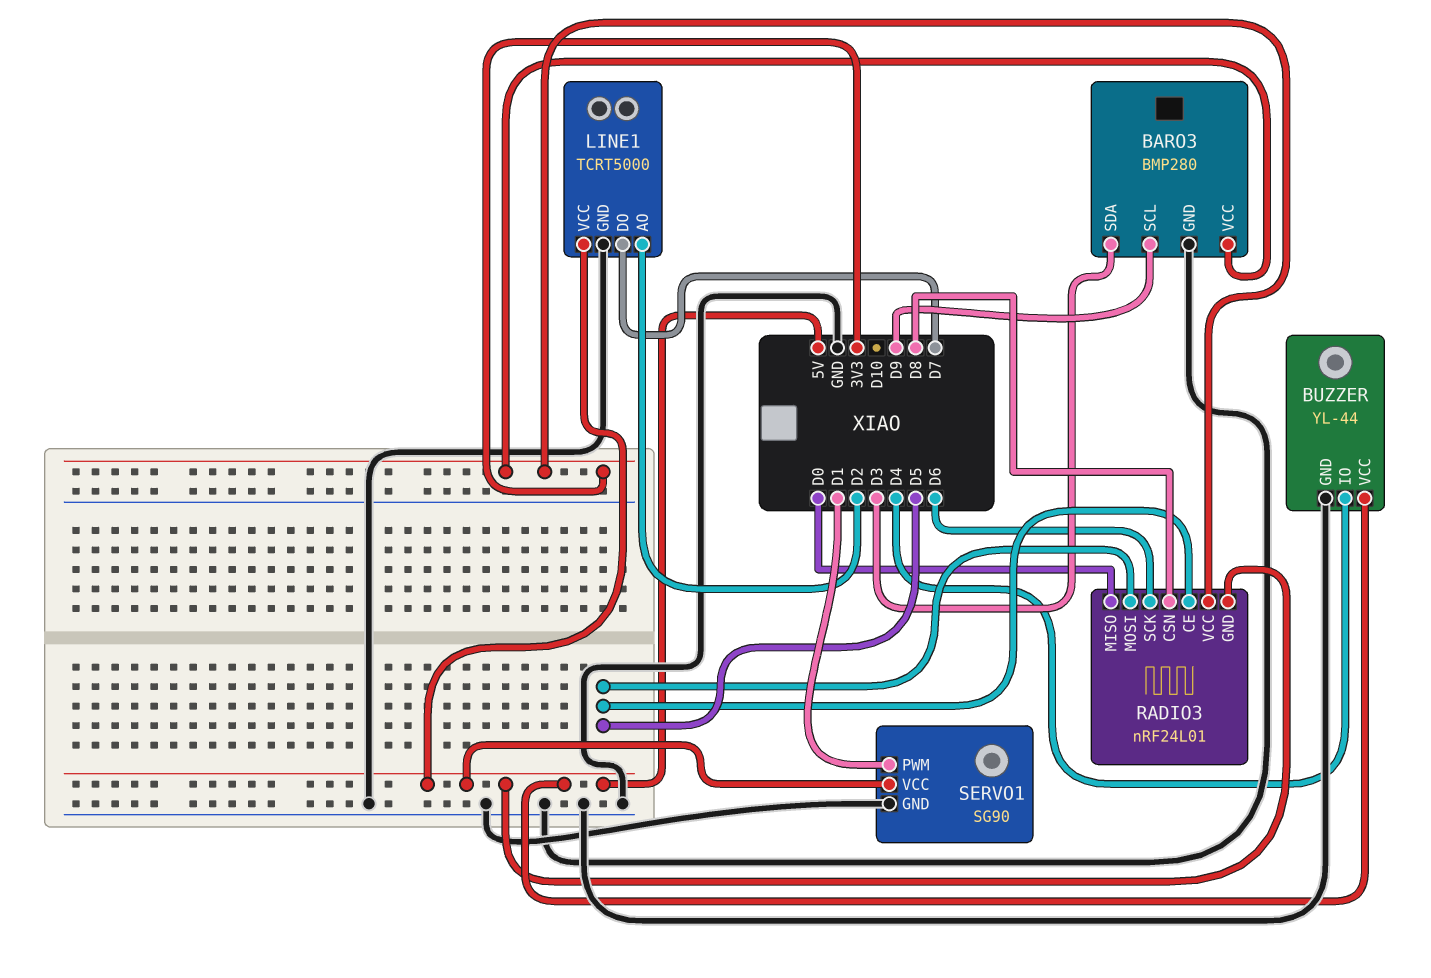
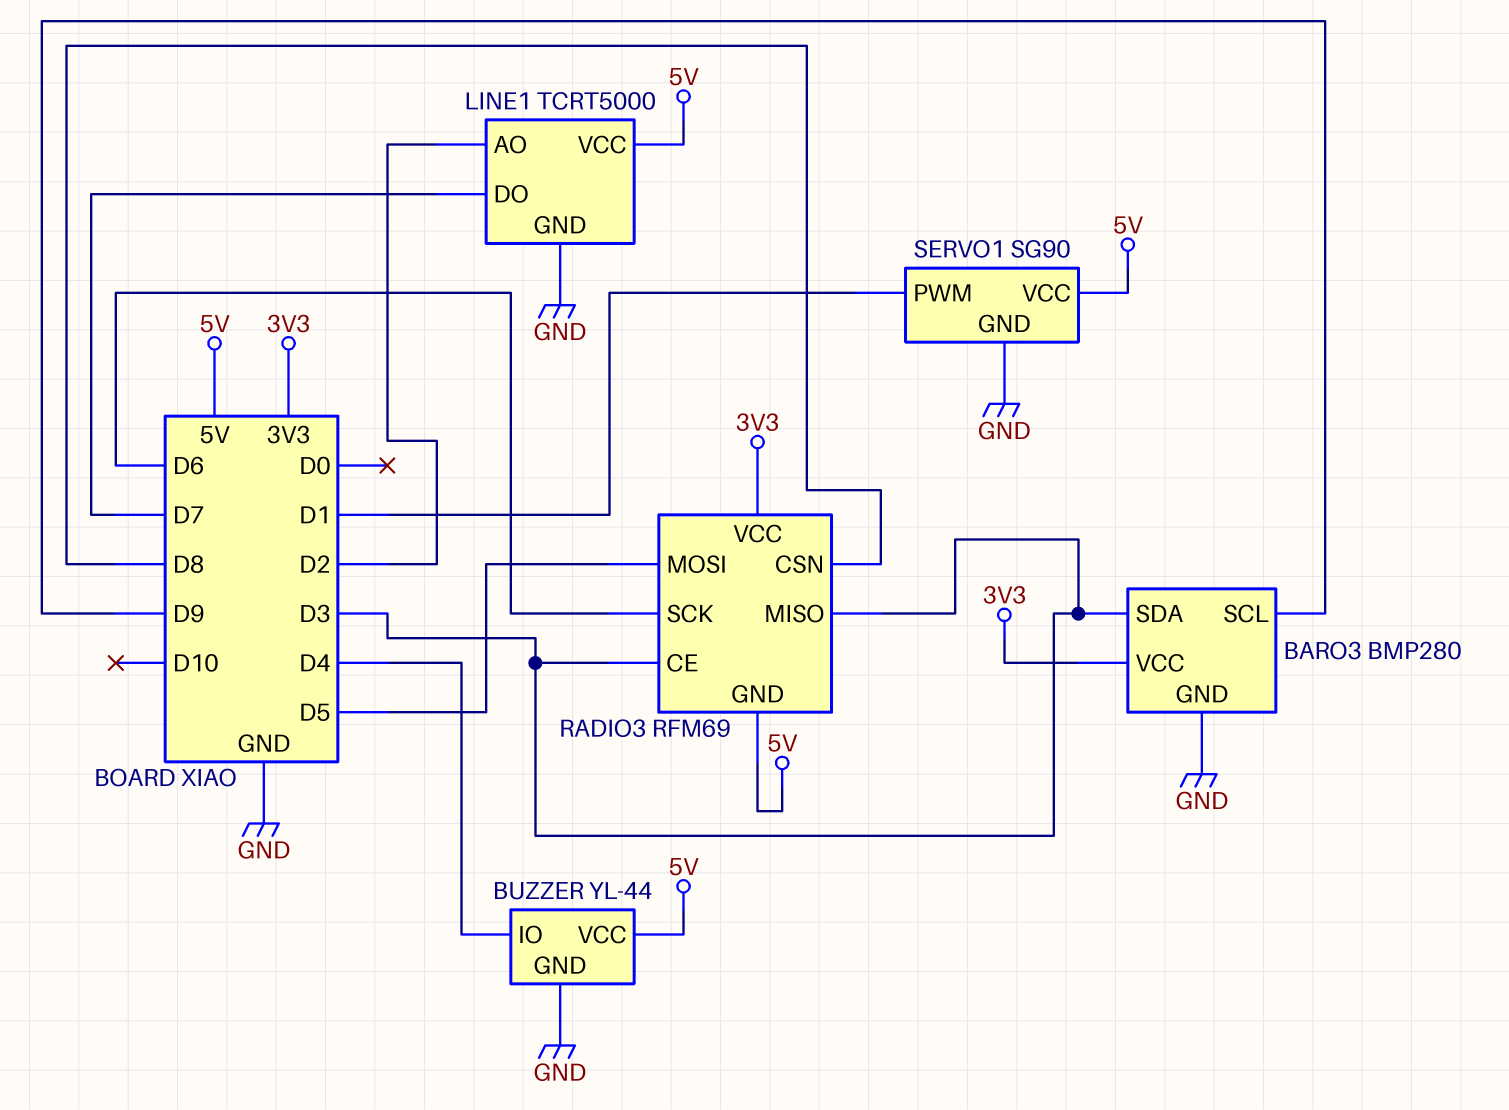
RADIO3: nRF24L01 -> RFM69
RADIO3 pin CE: D5 -> D3
RADIO3 pin MISO: D0 -> D3

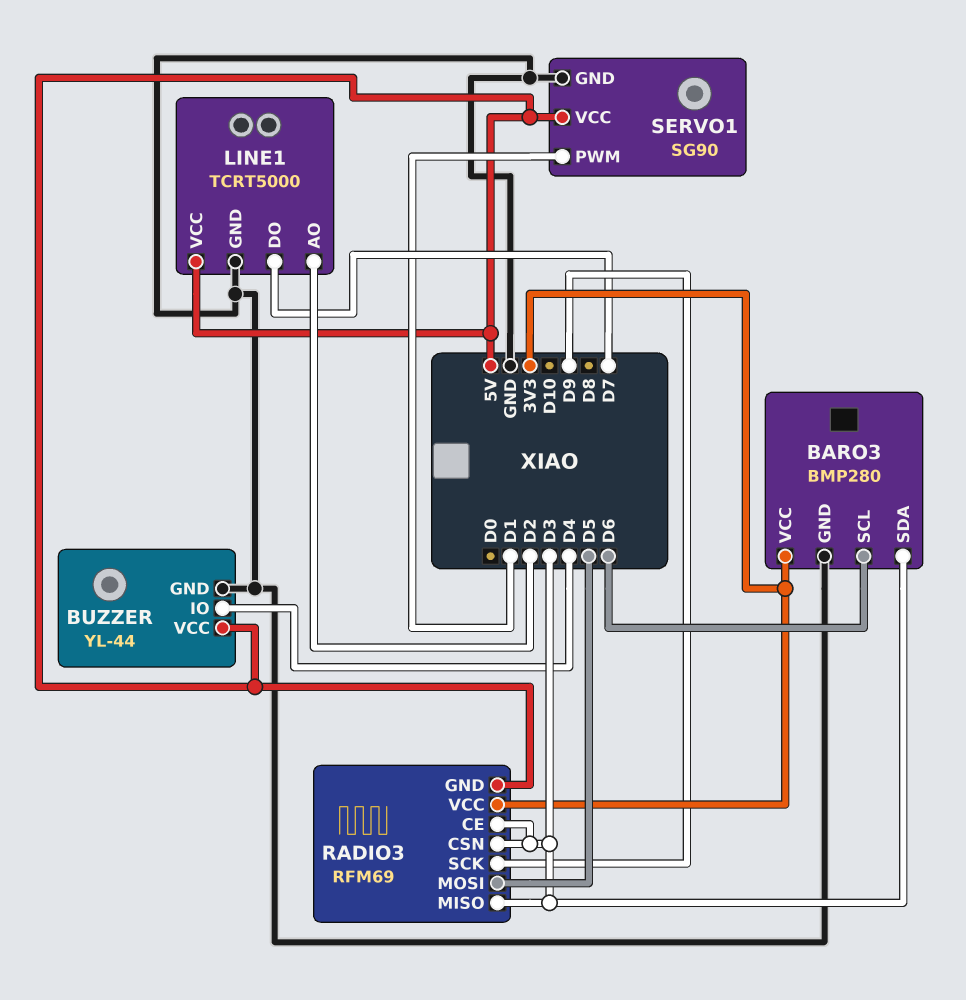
BARO3 pin SCL: D9 -> D6
RADIO3 pin CSN: D8 -> D3
RADIO3 pin SCK: D6 -> D9

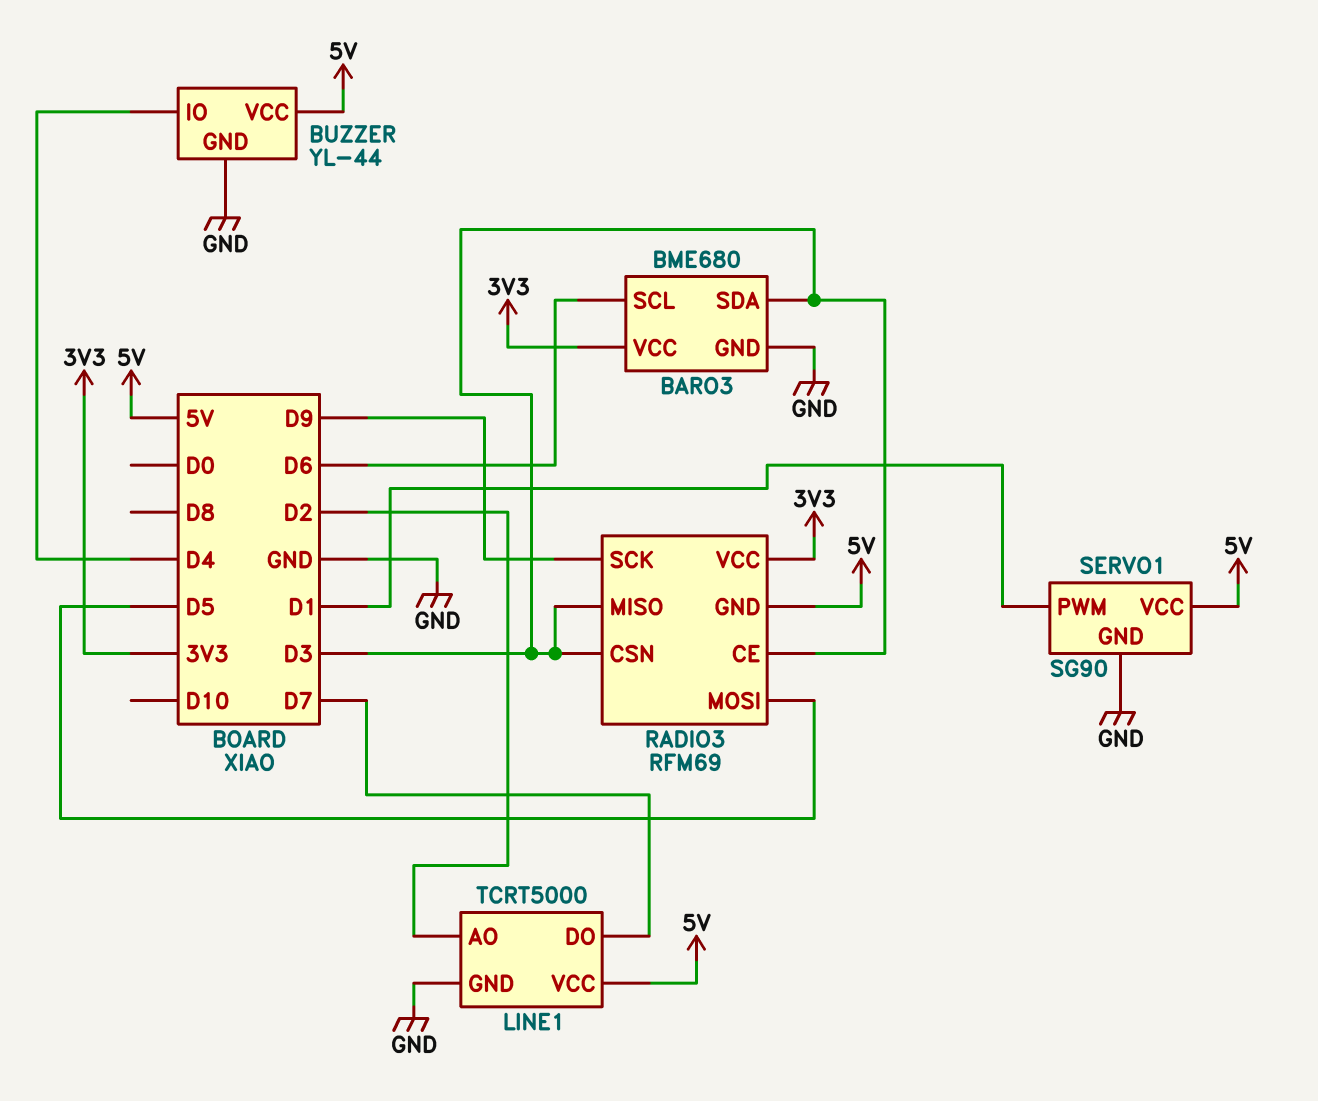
BARO3: BMP280 -> BME680

